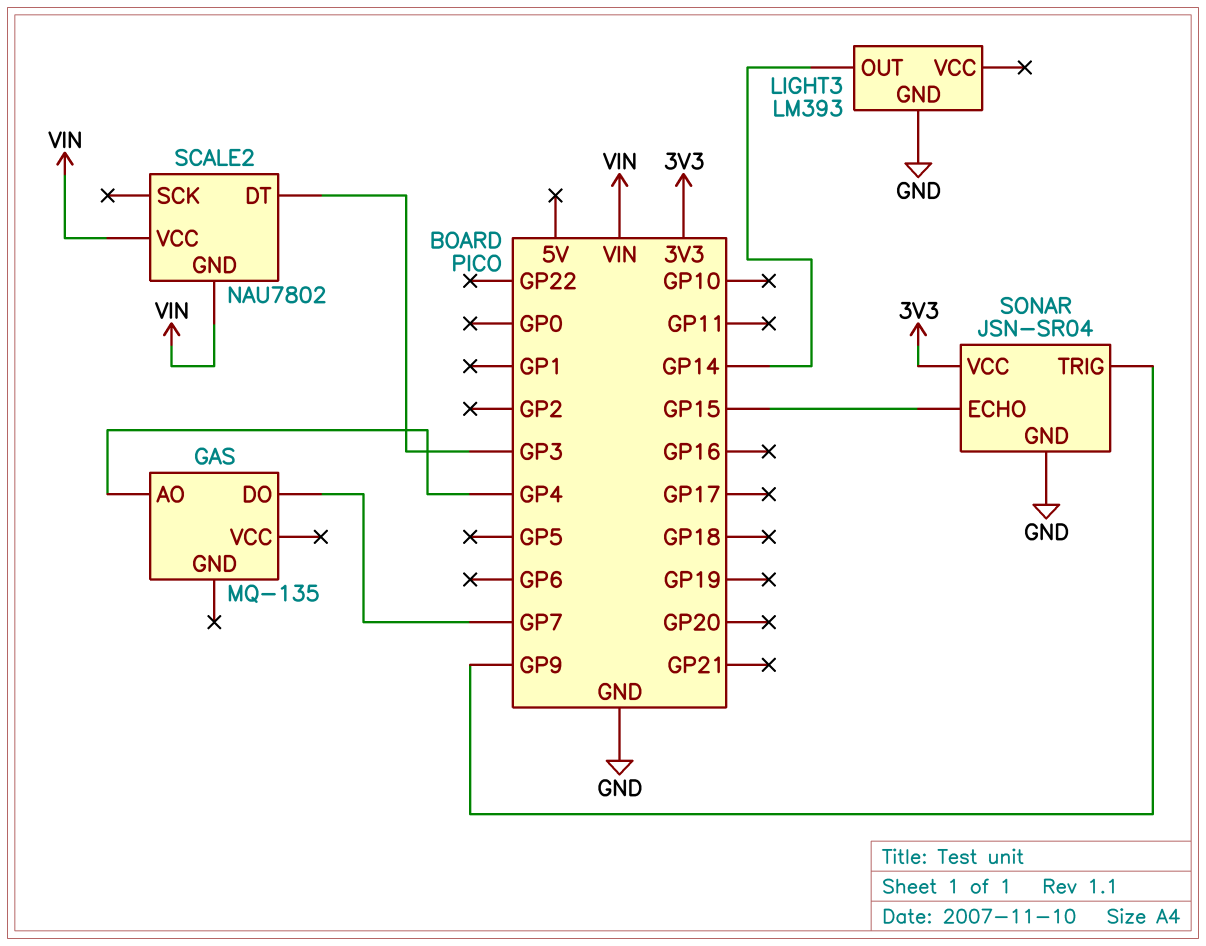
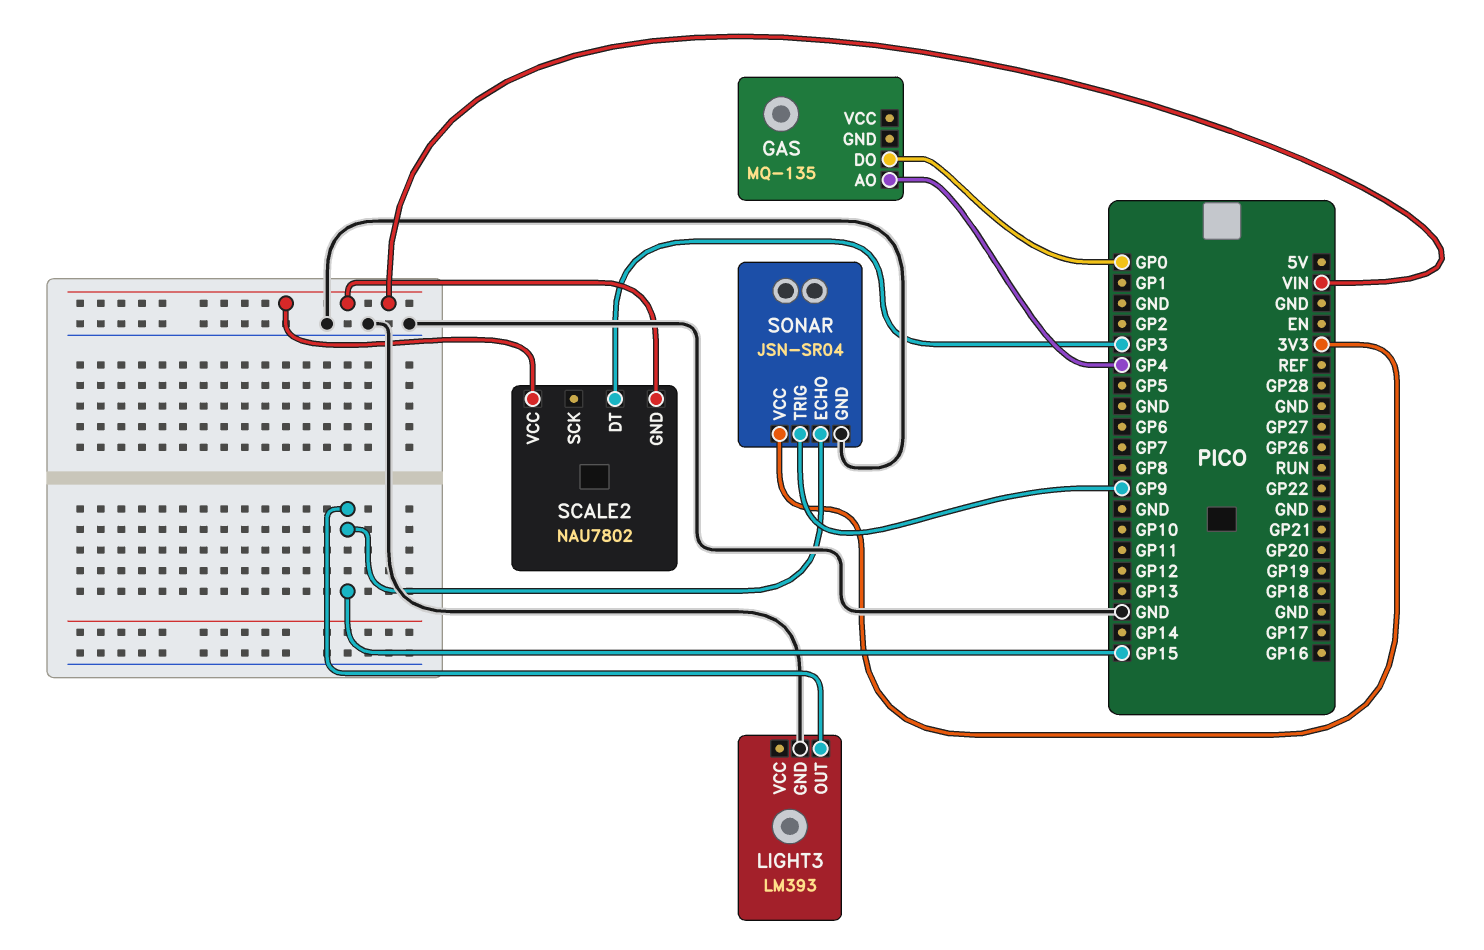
GAS pin DO: GP7 -> GP0
LIGHT3 pin OUT: GP14 -> GP15

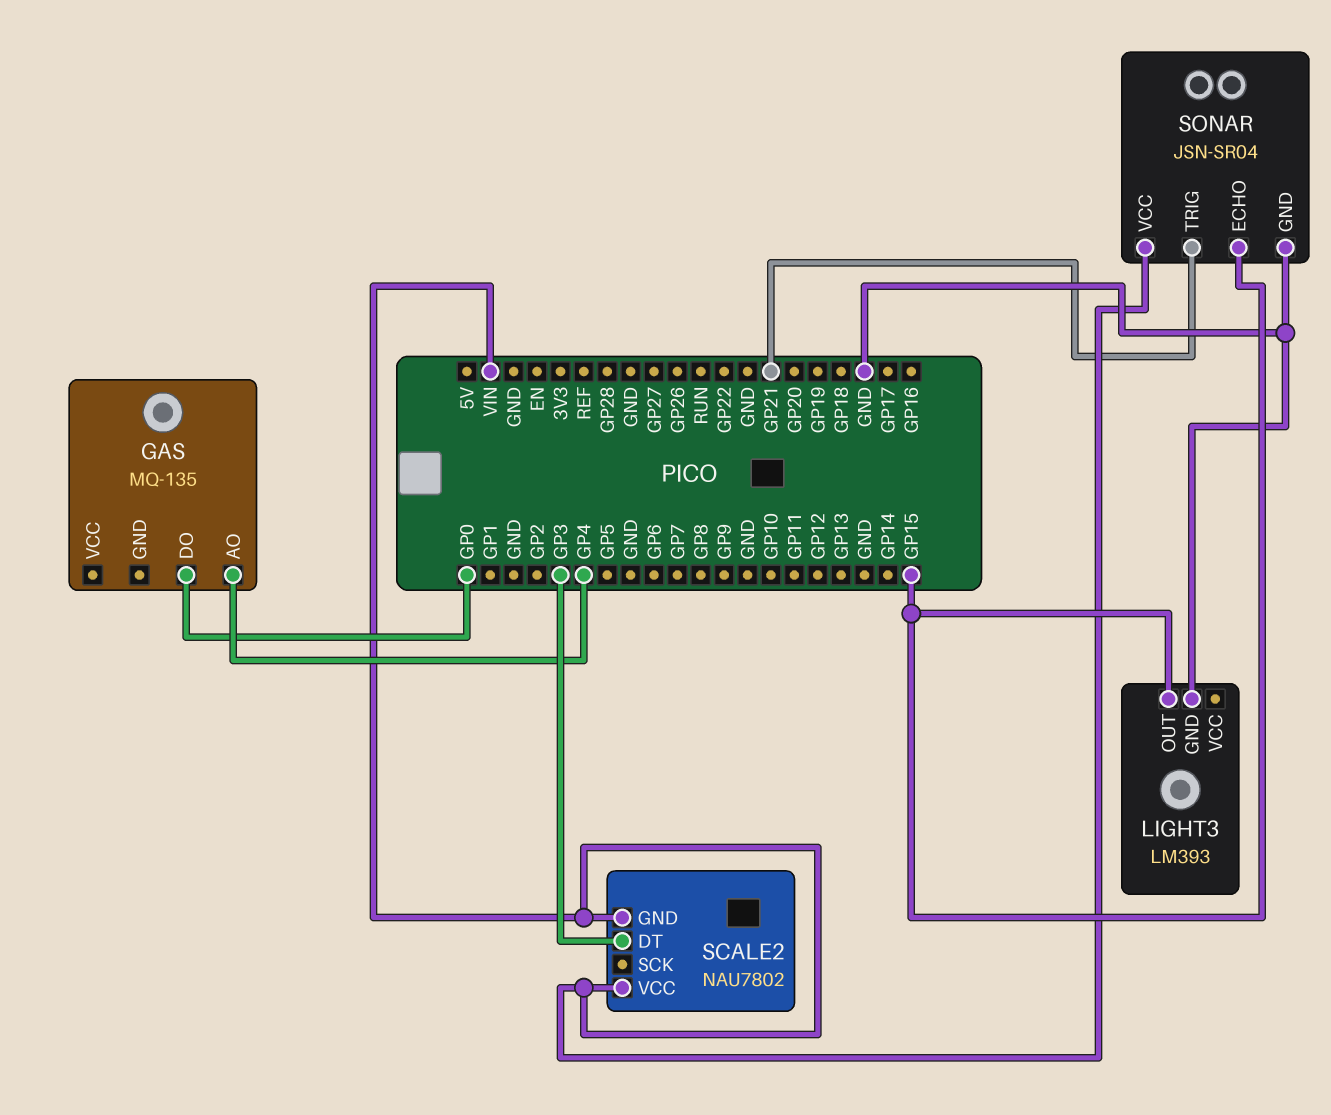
SONAR pin TRIG: GP9 -> GP21
SONAR pin VCC: 3V3 -> VIN

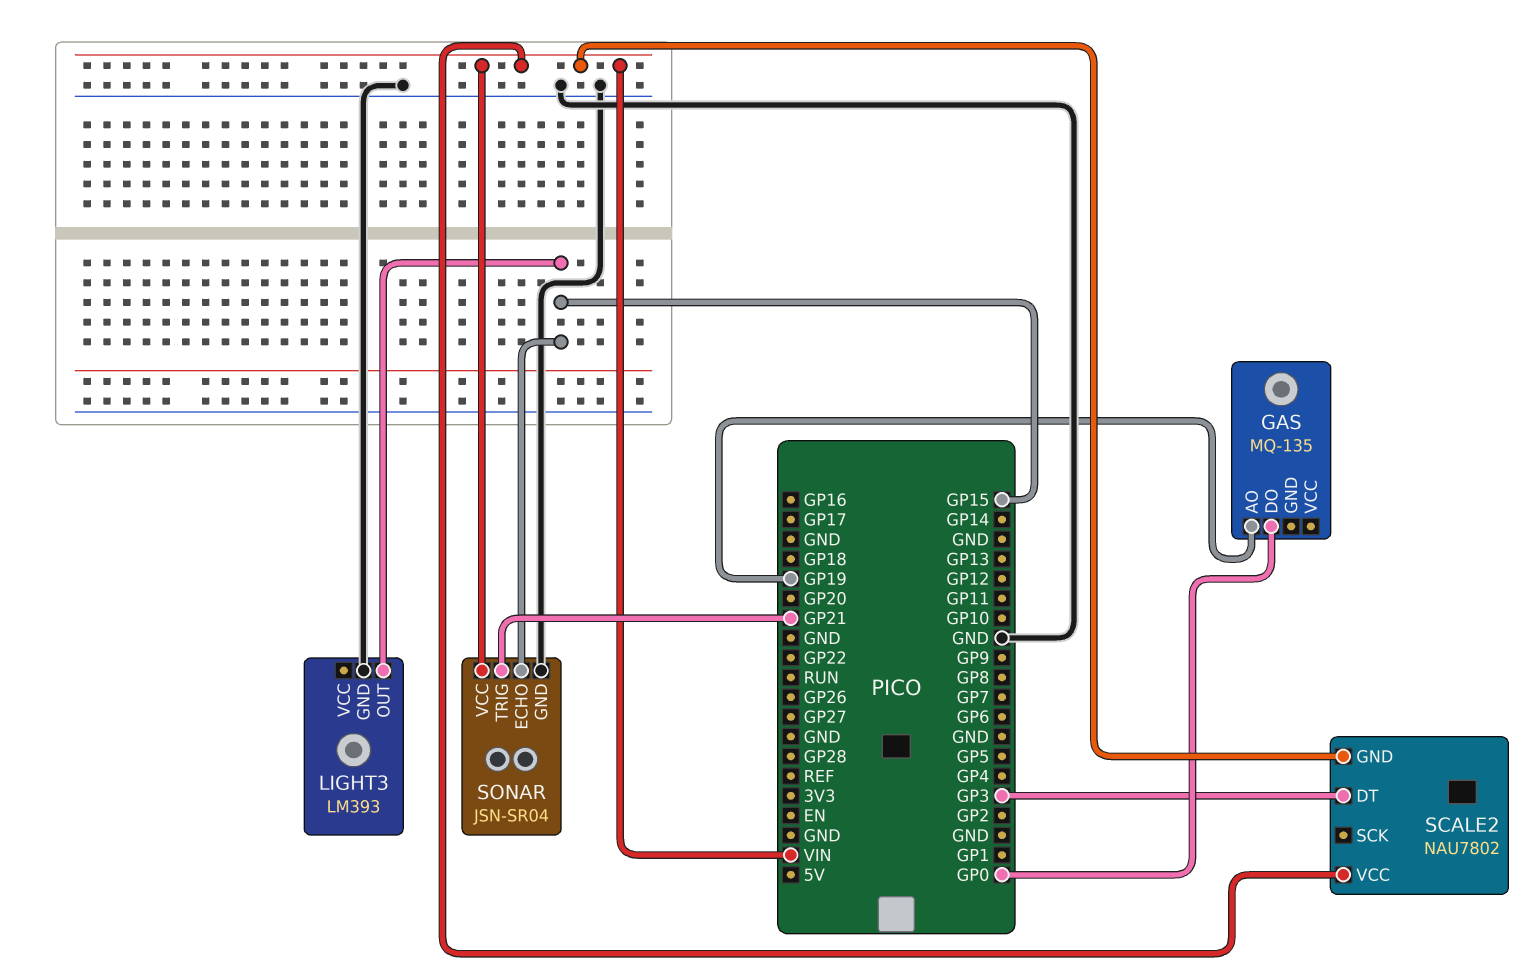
GAS pin AO: GP4 -> GP19

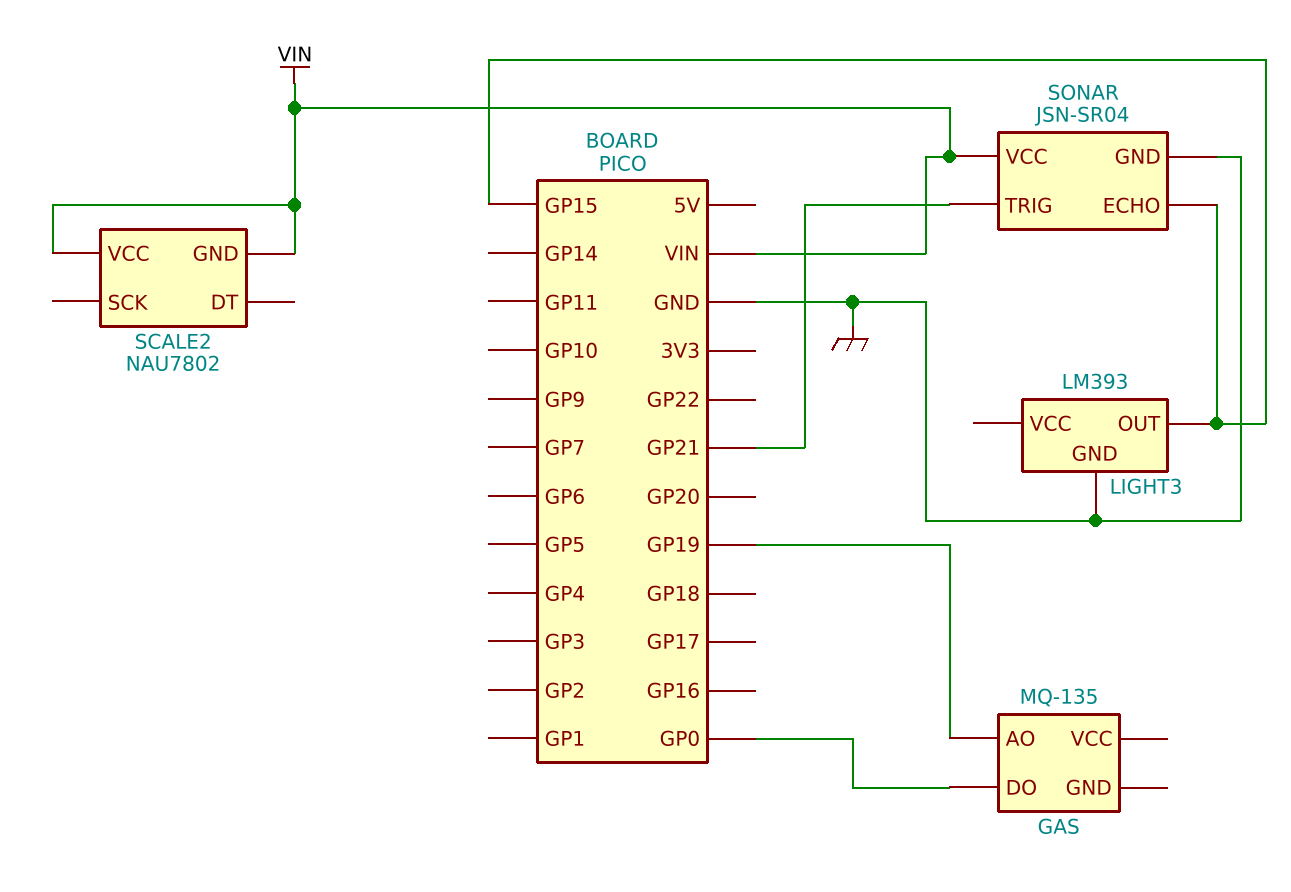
SCALE2 pin DT: GP3 -> none

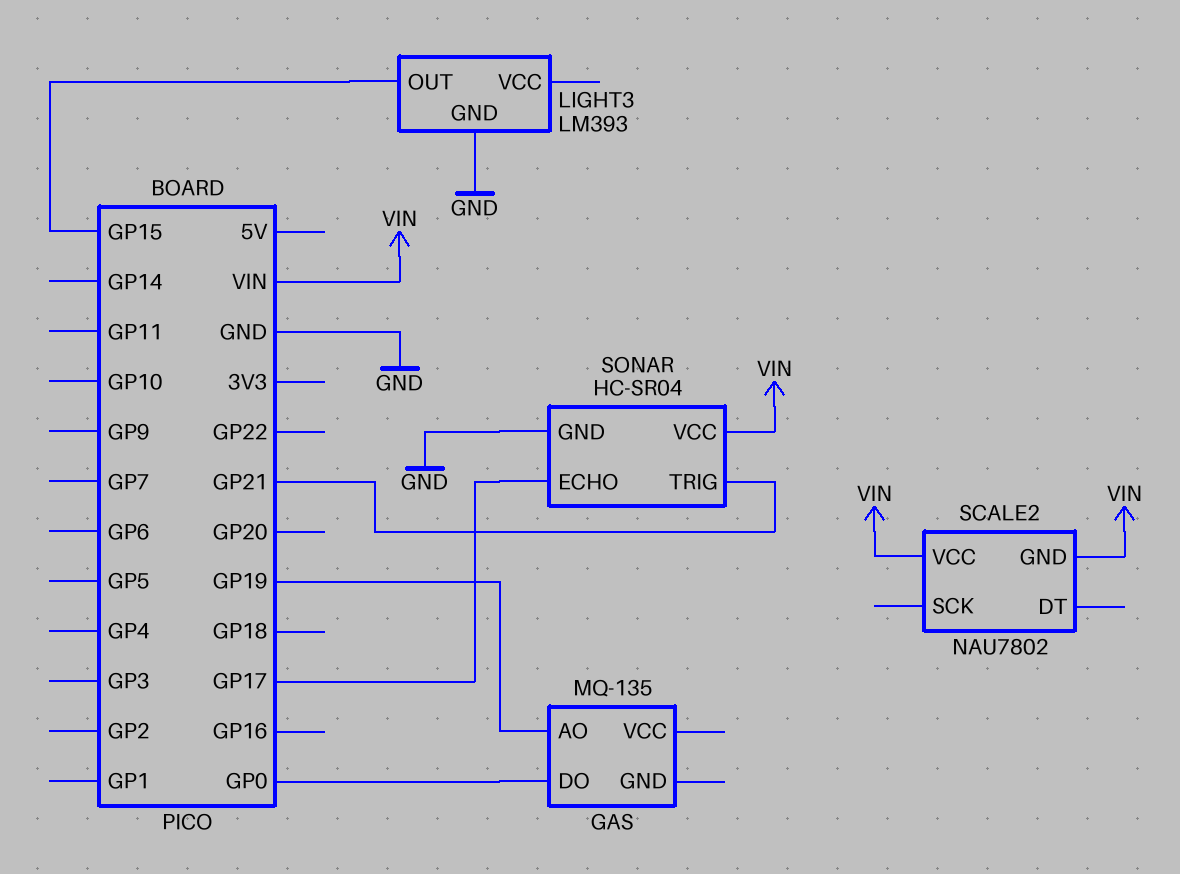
SONAR: JSN-SR04 -> HC-SR04
SONAR pin ECHO: GP15 -> GP17

